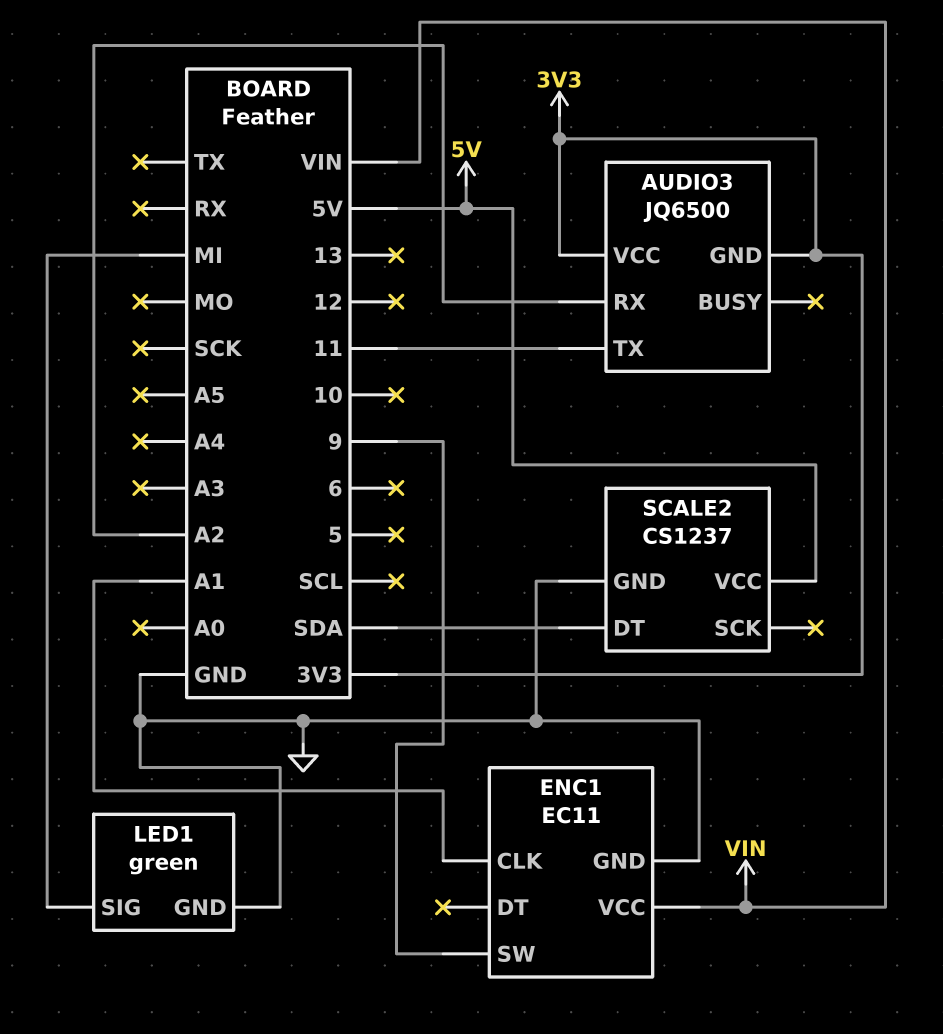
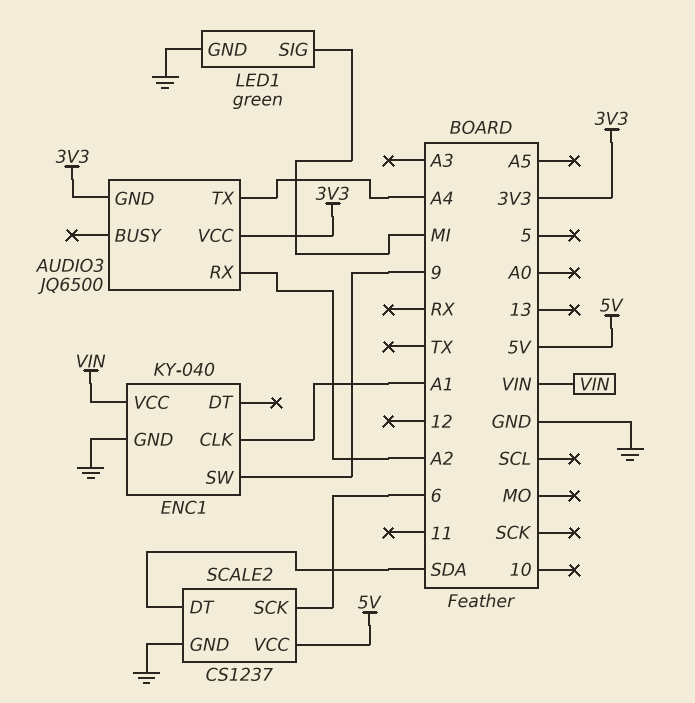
AUDIO3 pin TX: 11 -> A4
ENC1: EC11 -> KY-040
SCALE2 pin SCK: none -> 6

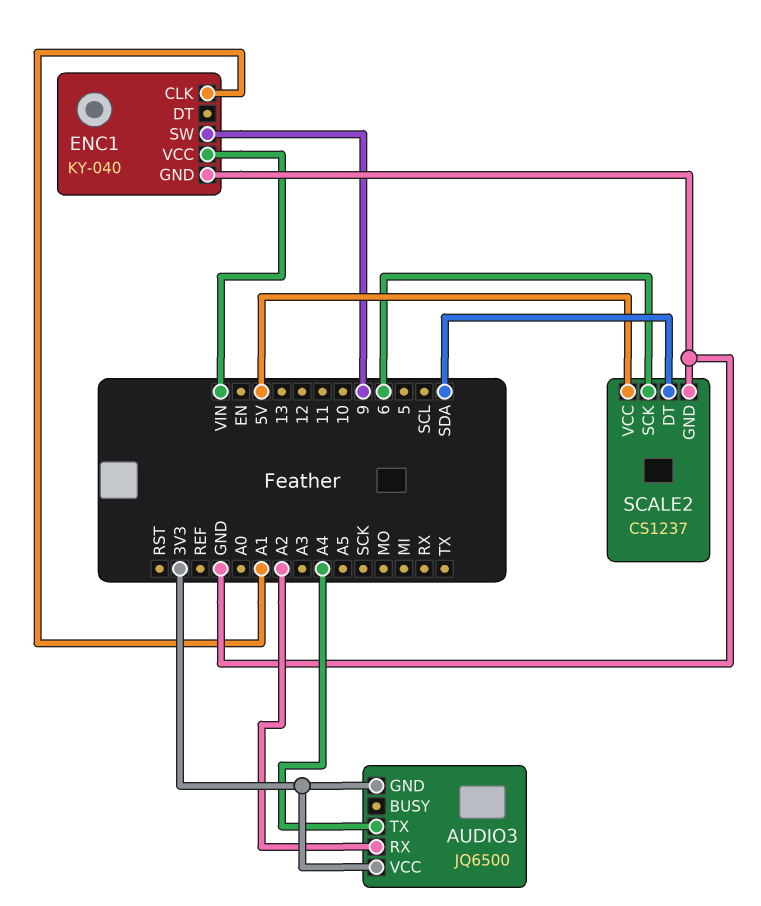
LED1: green -> none
LED1 pin GND: GND -> none
LED1 pin SIG: MI -> none

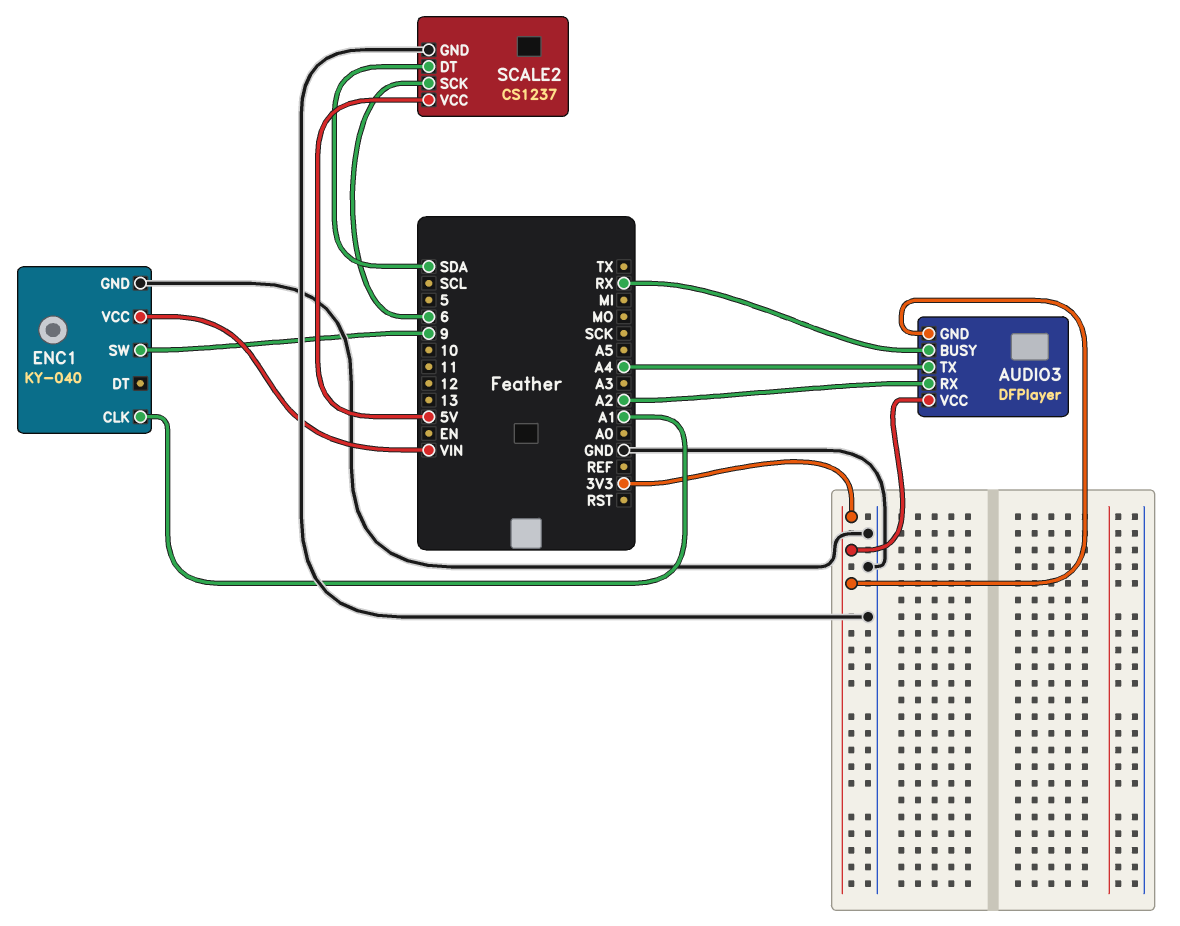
AUDIO3: JQ6500 -> DFPlayer
AUDIO3 pin BUSY: none -> RX

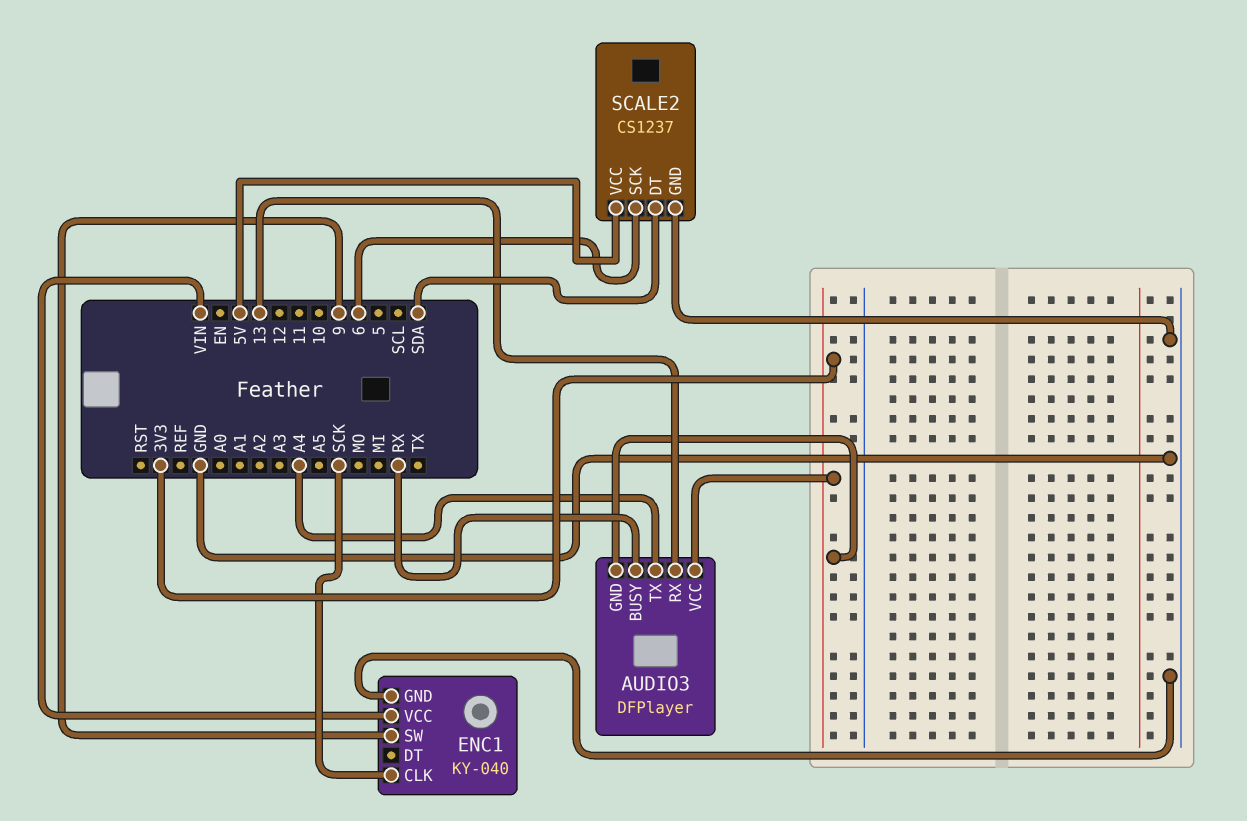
AUDIO3 pin RX: A2 -> 13
ENC1 pin CLK: A1 -> SCK

